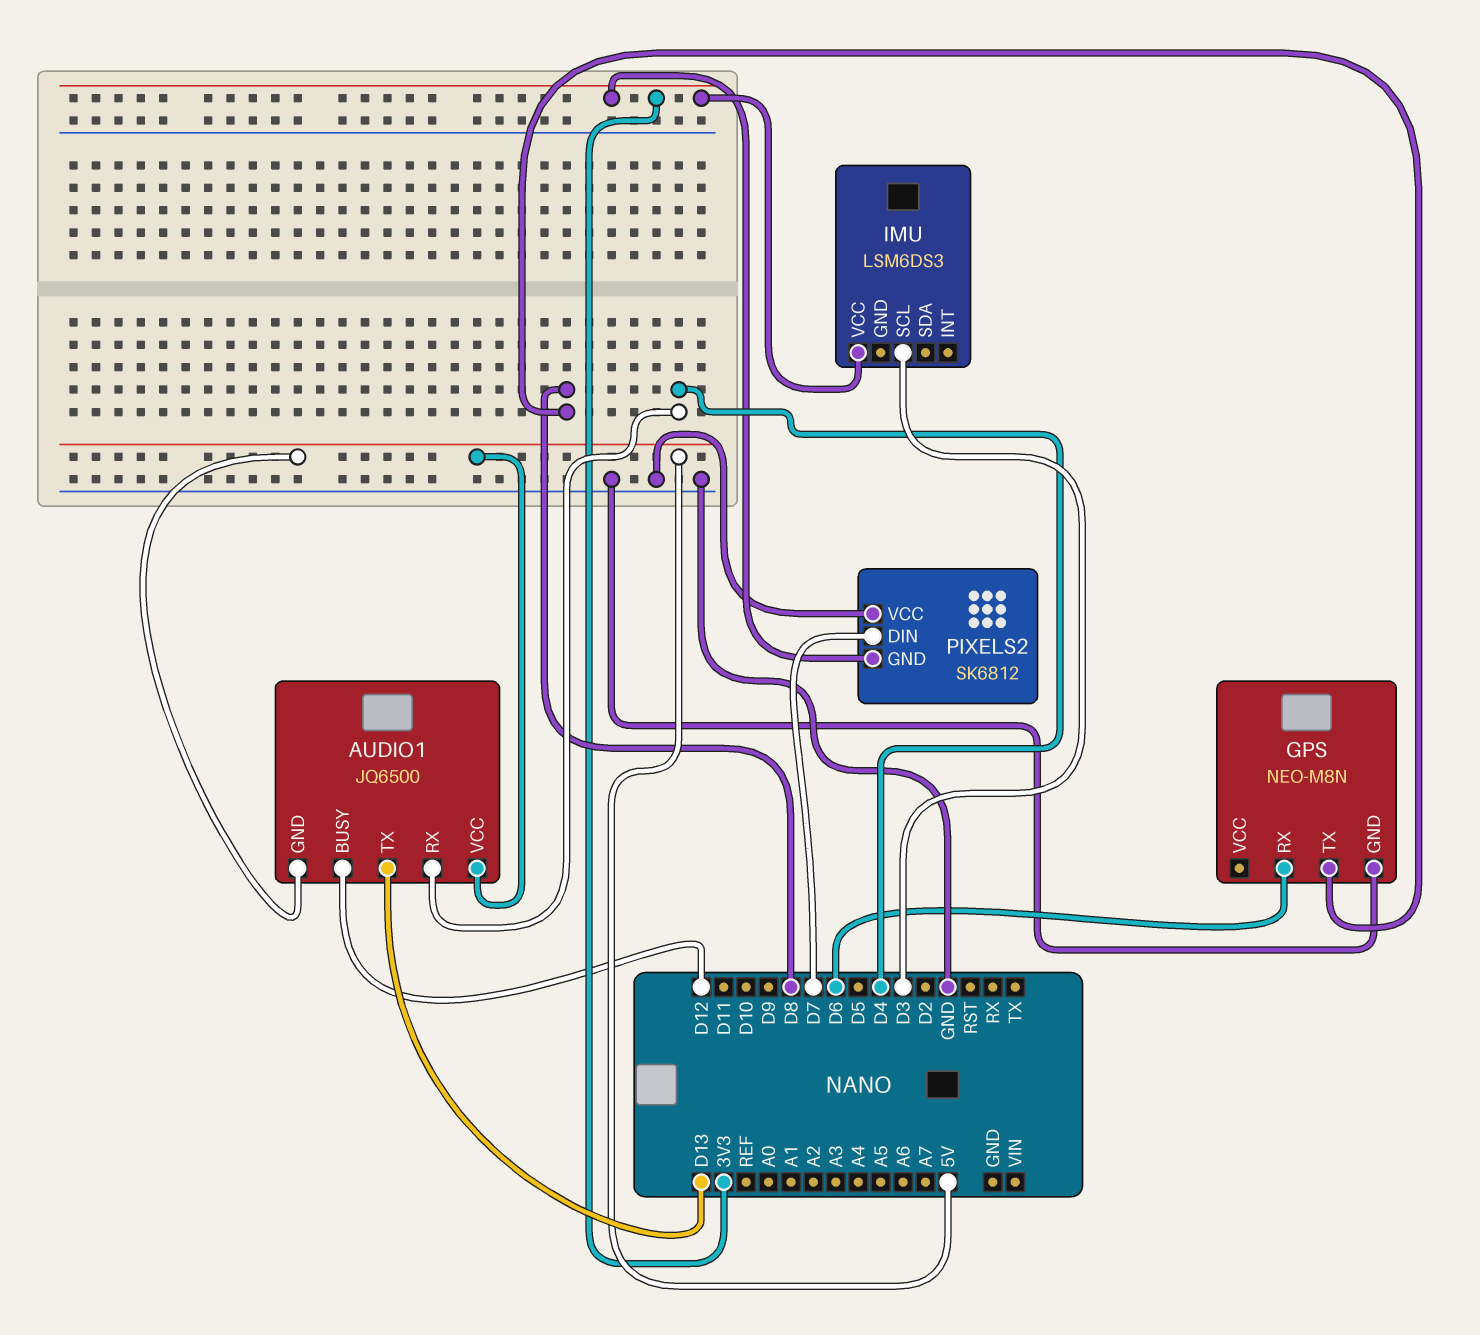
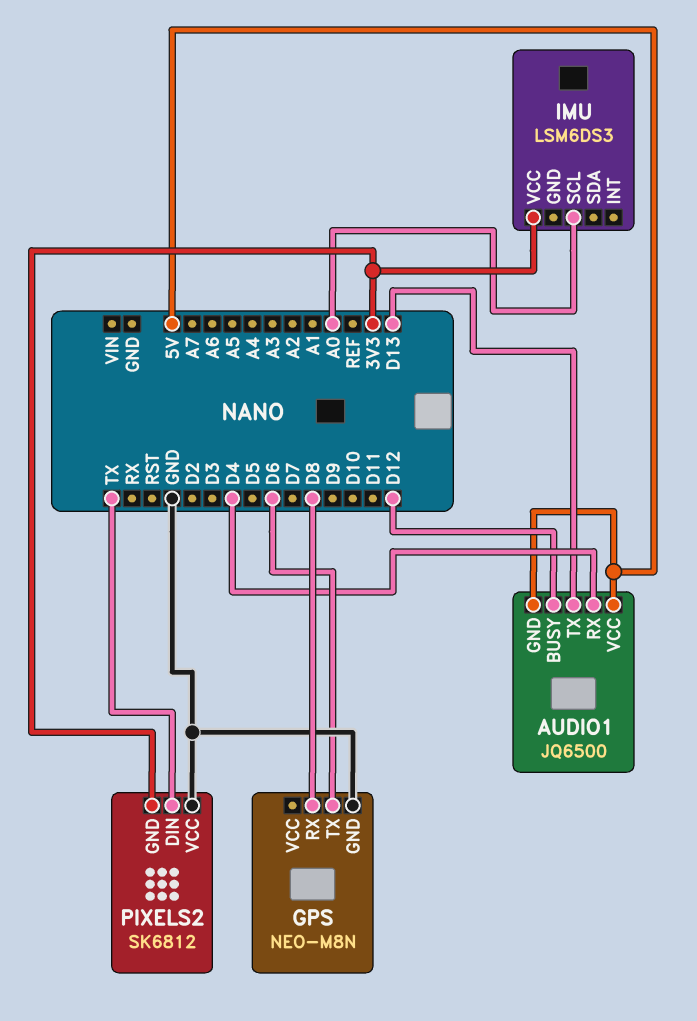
GPS pin RX: D6 -> D8
GPS pin TX: D8 -> D6
IMU pin SCL: D3 -> A0
PIXELS2 pin DIN: D7 -> TX

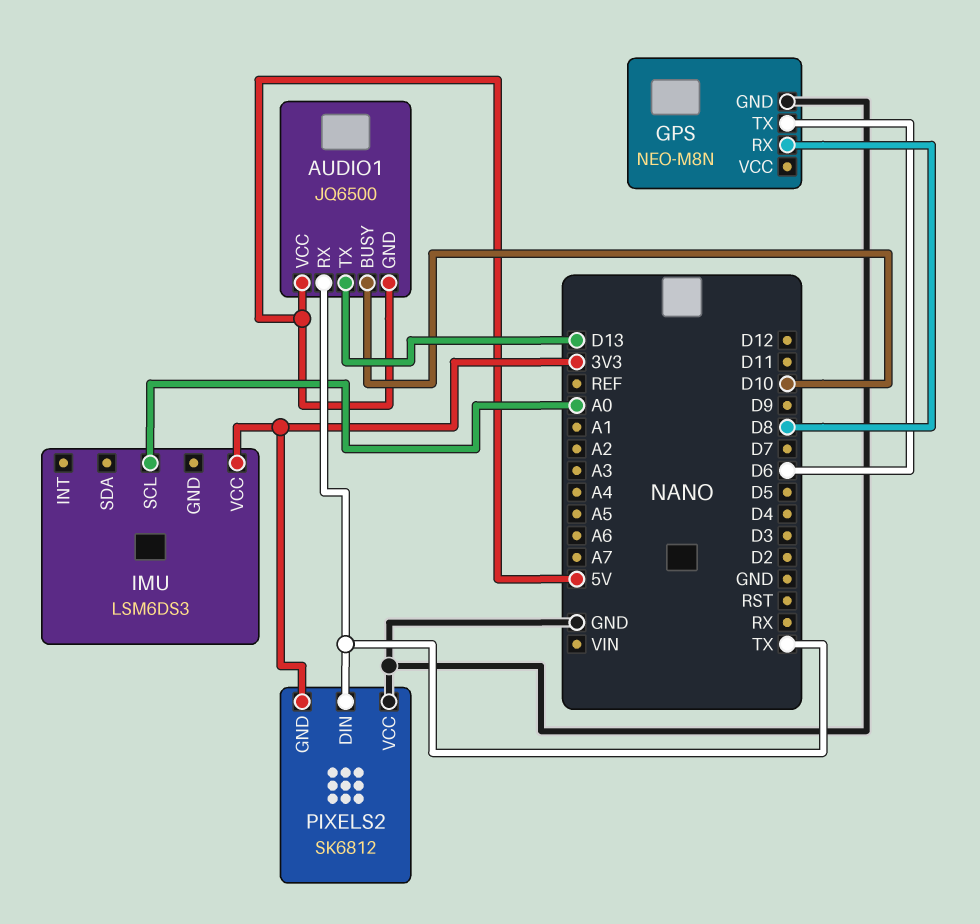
AUDIO1 pin BUSY: D12 -> D10
AUDIO1 pin RX: D4 -> TX

